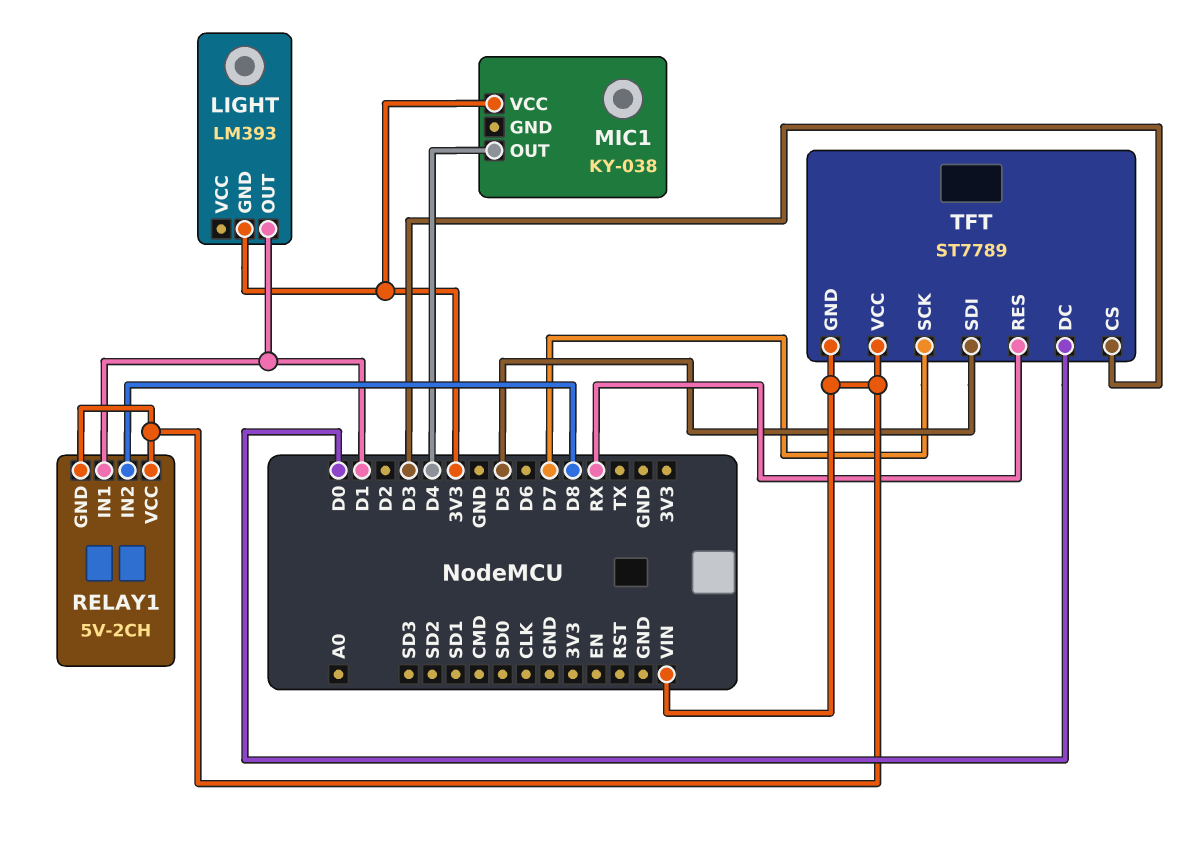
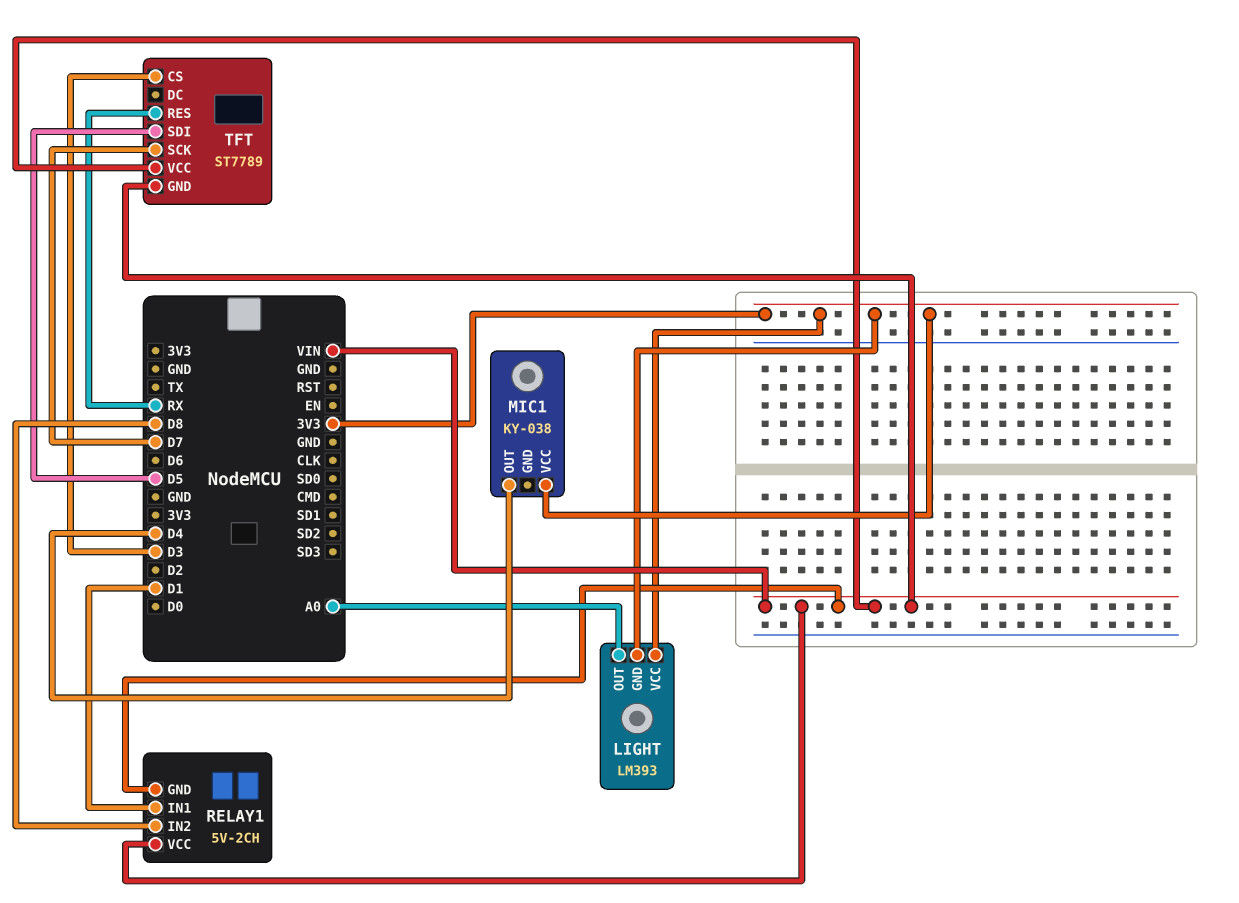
LIGHT pin OUT: D1 -> A0
LIGHT pin VCC: none -> 3V3
TFT pin DC: D0 -> none

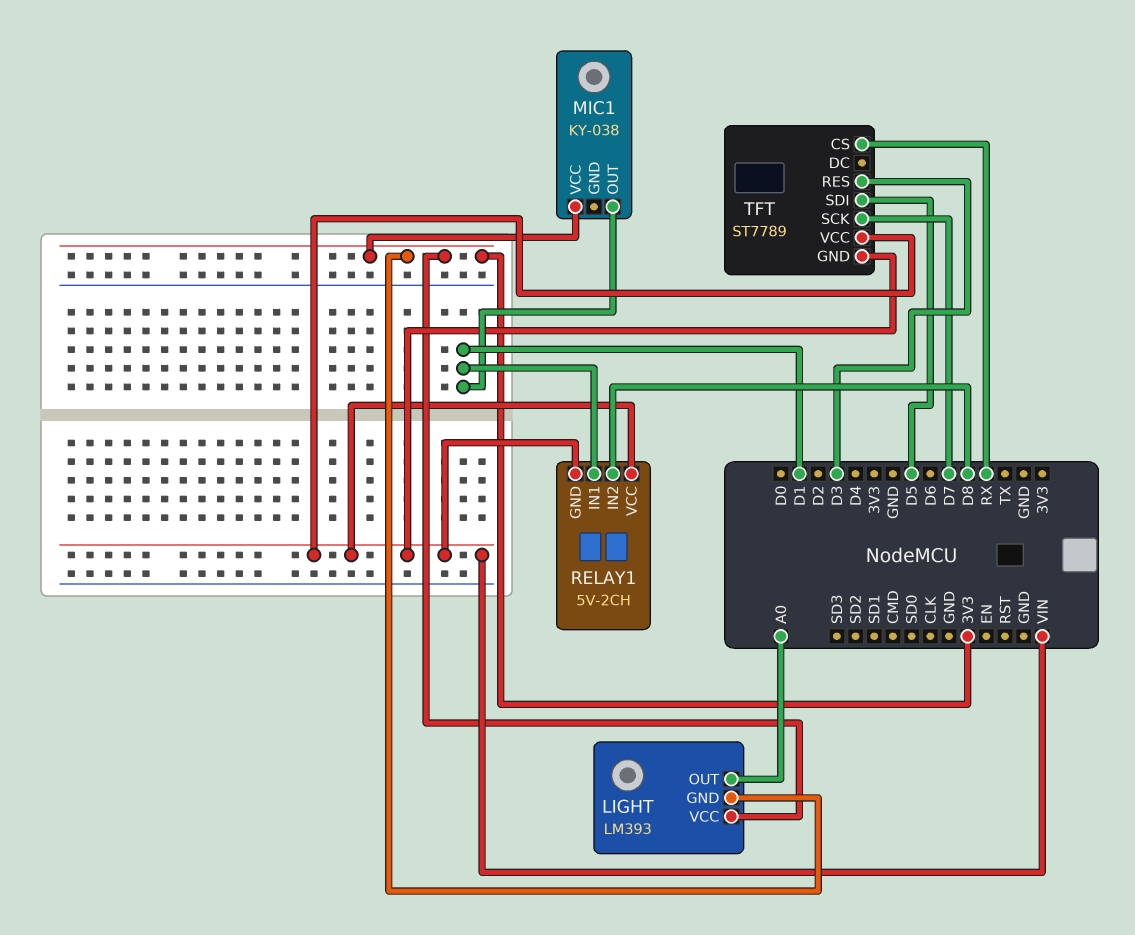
MIC1 pin OUT: D4 -> D1
TFT pin CS: D3 -> RX
TFT pin RES: RX -> D3

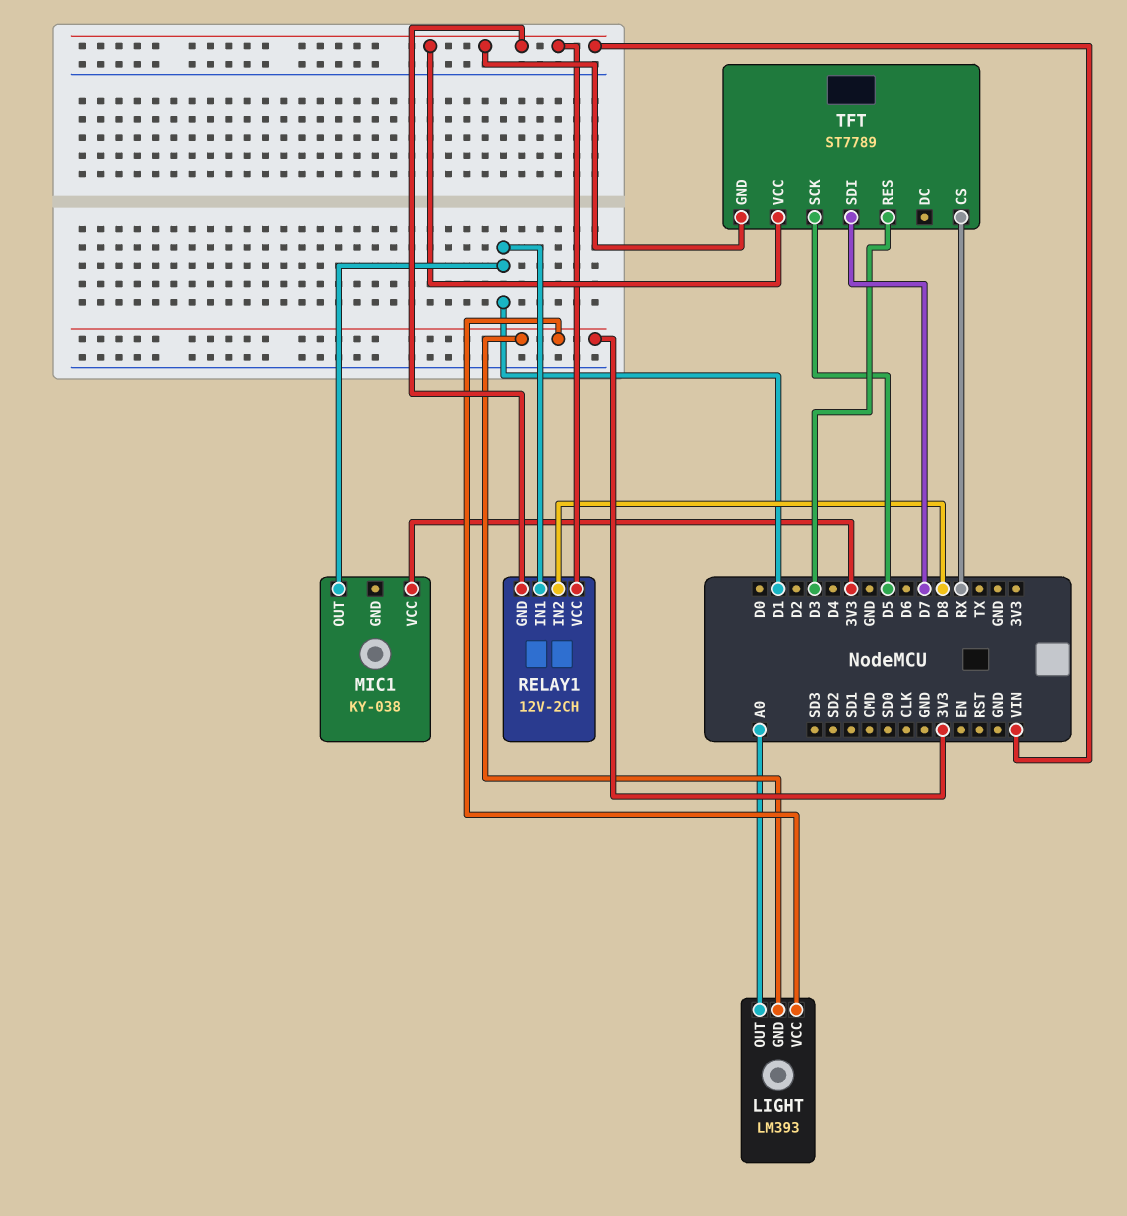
RELAY1: 5V-2CH -> 12V-2CH
TFT pin SCK: D7 -> D5
TFT pin SDI: D5 -> D7

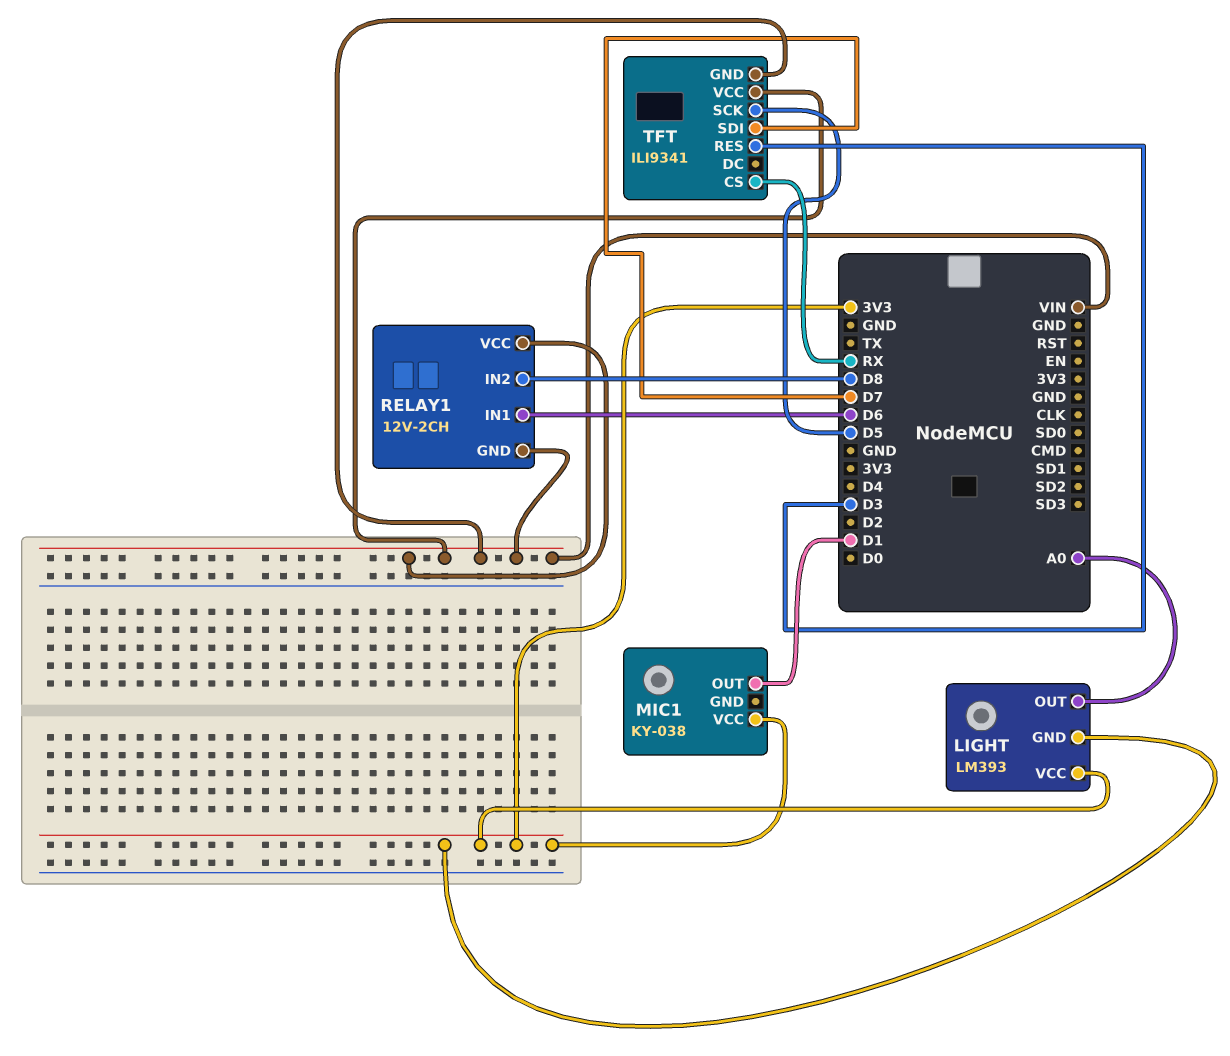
RELAY1 pin IN1: D1 -> D6
TFT: ST7789 -> ILI9341

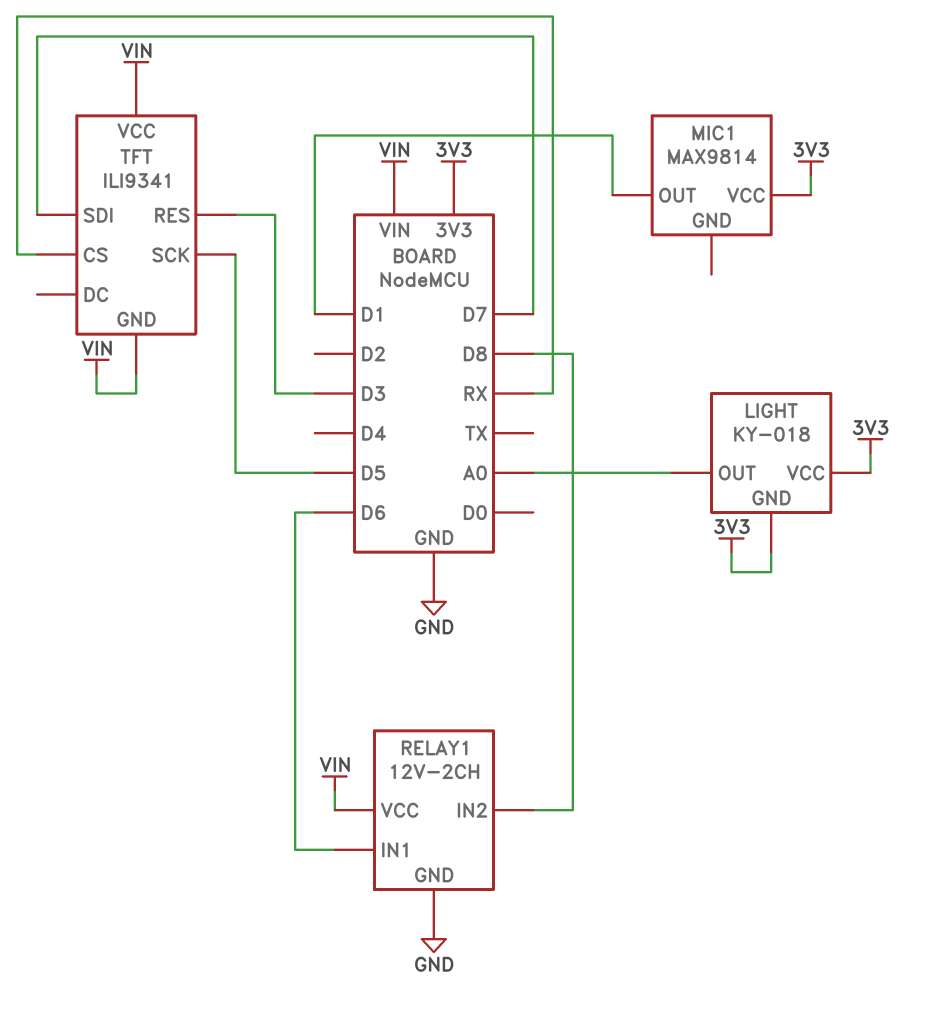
LIGHT: LM393 -> KY-018
MIC1: KY-038 -> MAX9814
RELAY1 pin GND: VIN -> GND

